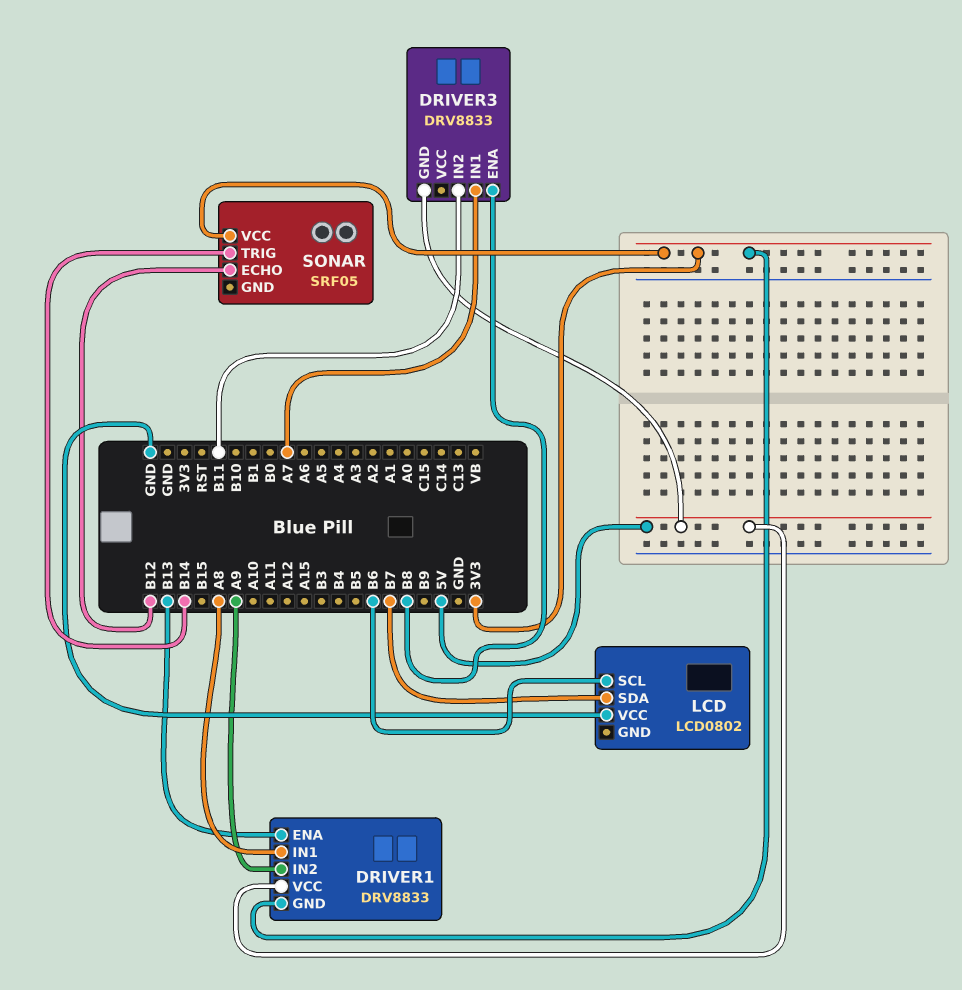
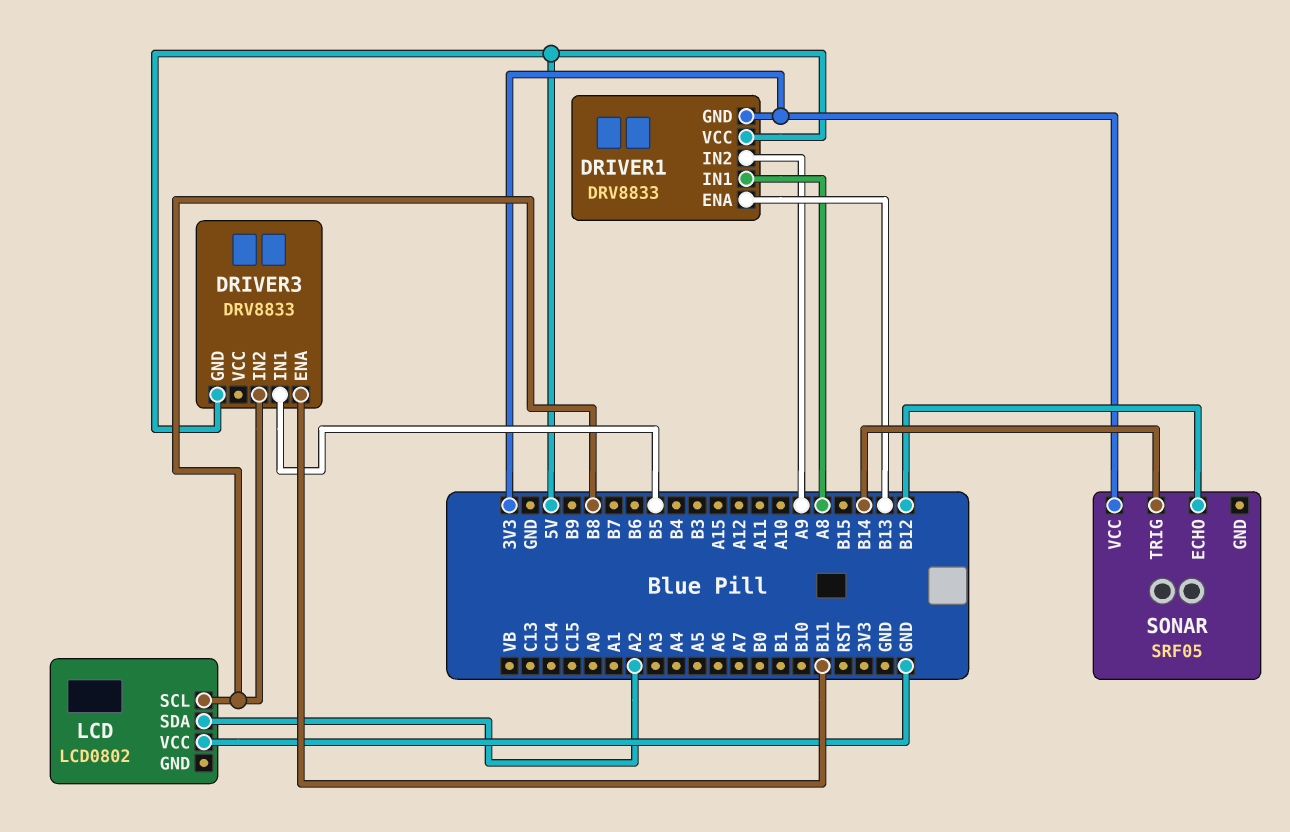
DRIVER3 pin ENA: B8 -> B11
DRIVER3 pin IN1: A7 -> B5
DRIVER3 pin IN2: B11 -> B8
LCD pin SCL: B6 -> B8
LCD pin SDA: B7 -> A2

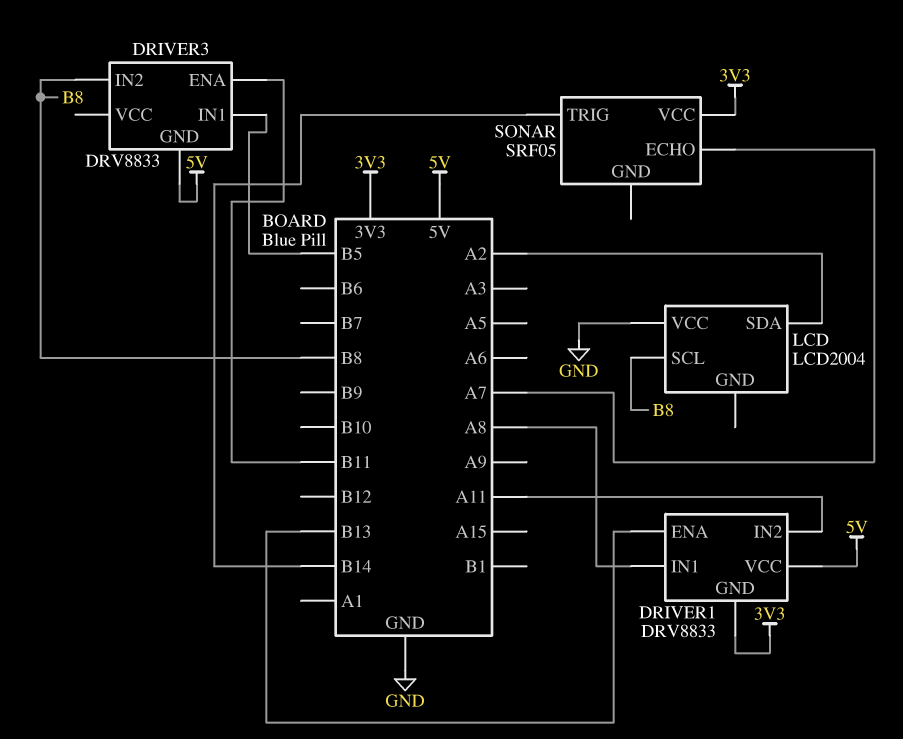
DRIVER1 pin IN2: A9 -> A11
LCD: LCD0802 -> LCD2004
SONAR pin ECHO: B12 -> A7

